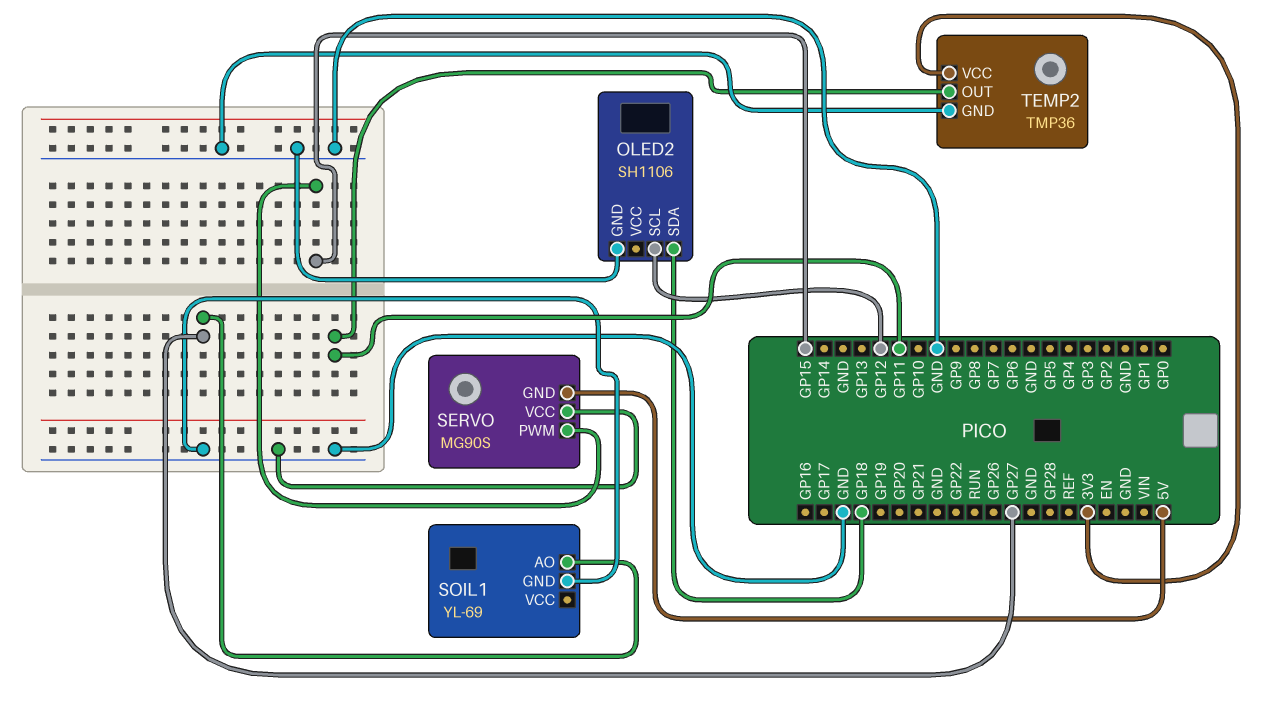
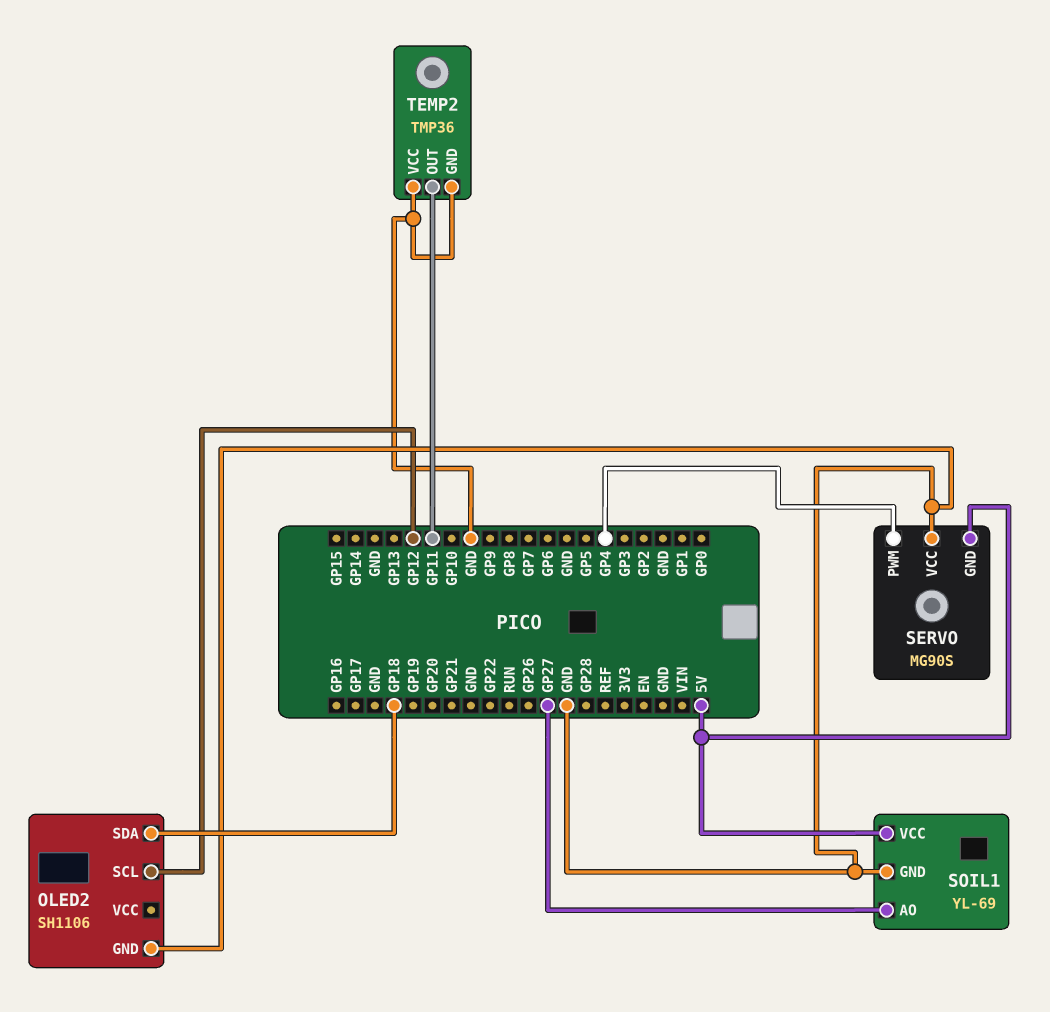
SERVO pin PWM: GP15 -> GP4
SOIL1 pin VCC: none -> 5V
TEMP2 pin VCC: 3V3 -> GND

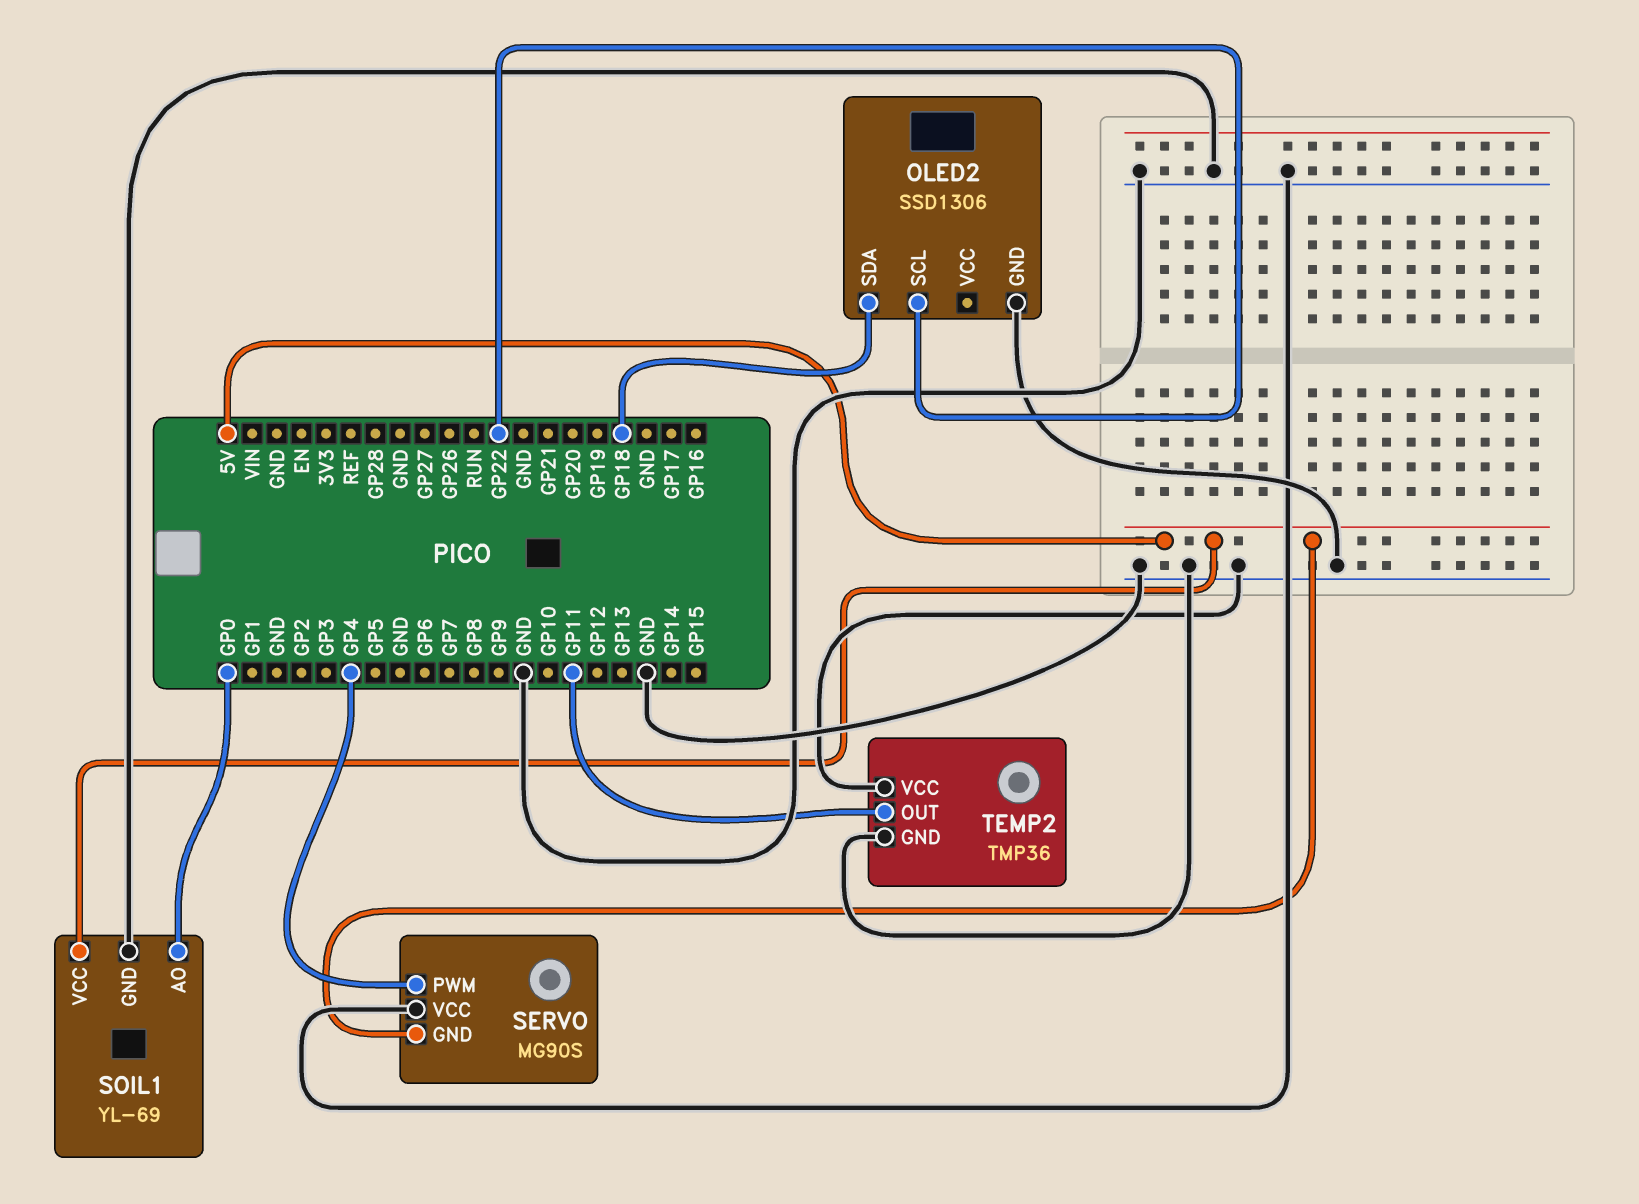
OLED2: SH1106 -> SSD1306
OLED2 pin SCL: GP12 -> GP22
SOIL1 pin AO: GP27 -> GP0

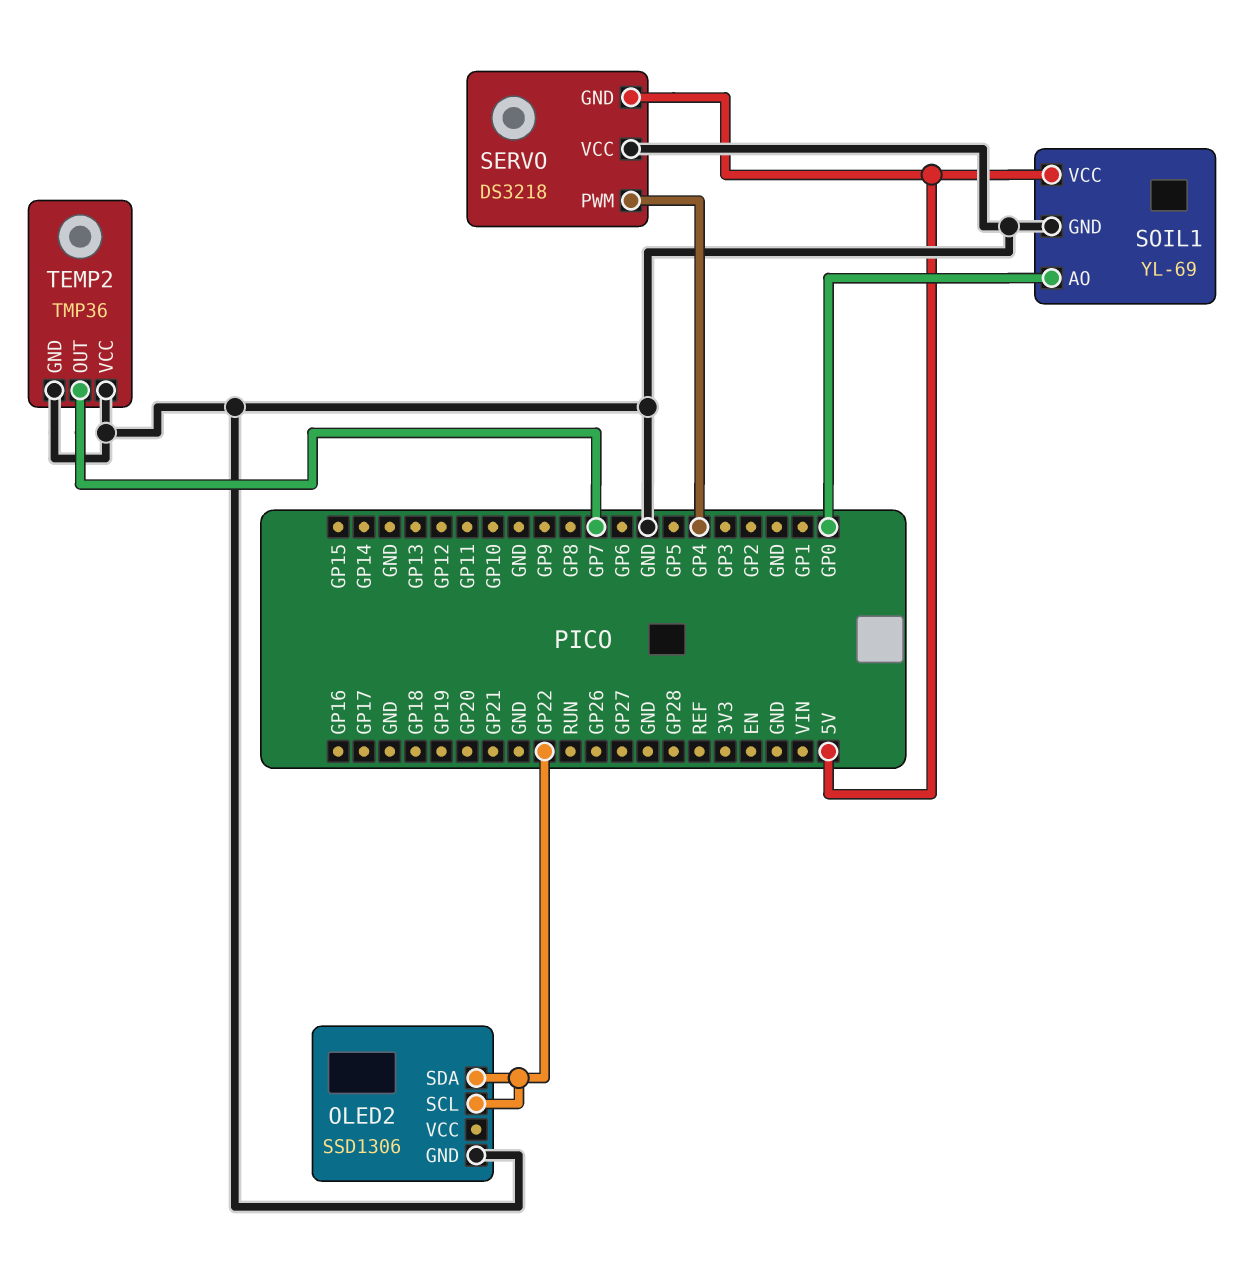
OLED2 pin SDA: GP18 -> GP22
SERVO: MG90S -> DS3218
TEMP2 pin OUT: GP11 -> GP7

